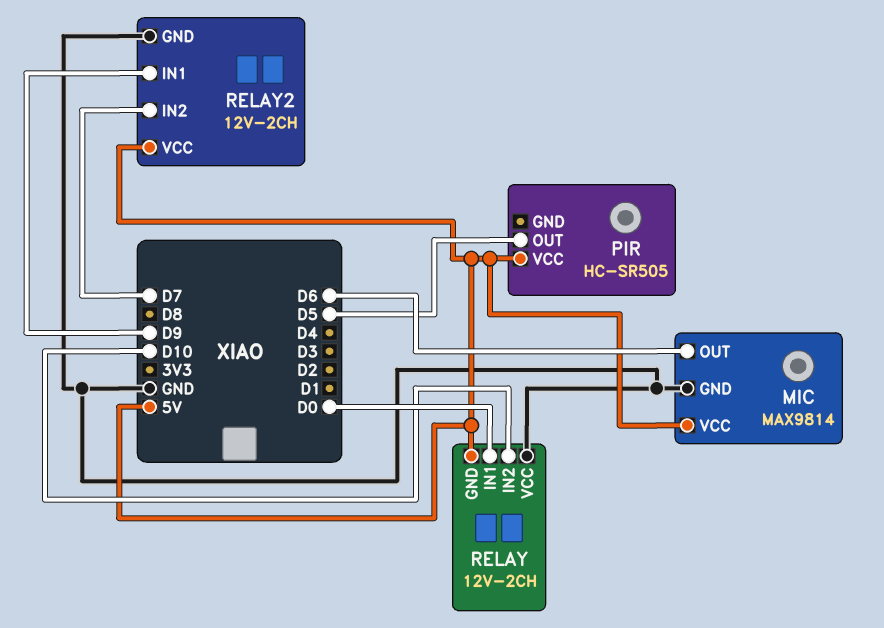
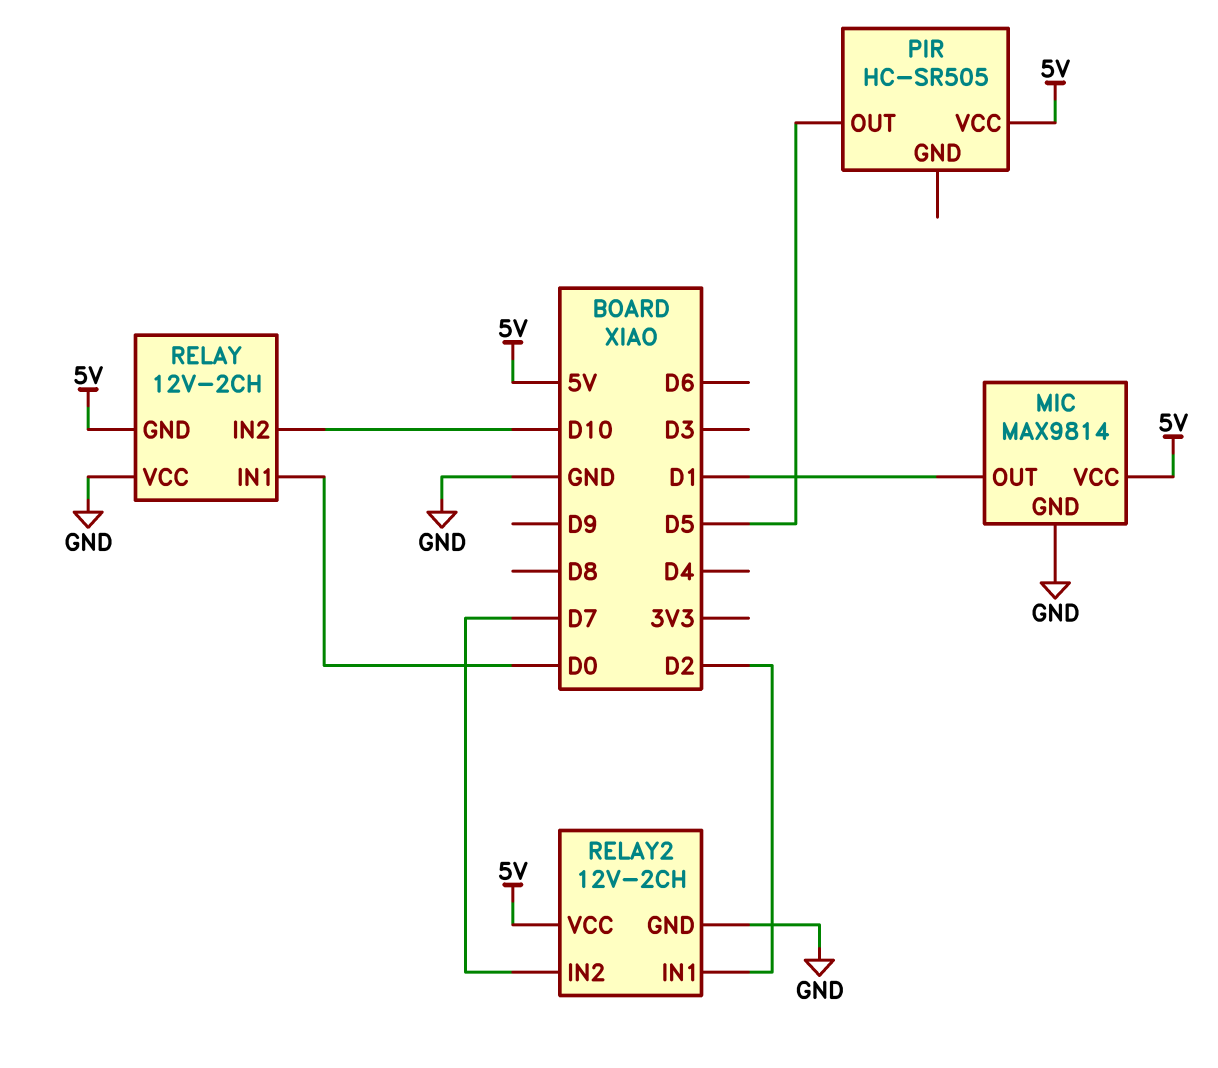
MIC pin OUT: D6 -> D1
RELAY2 pin IN1: D9 -> D2

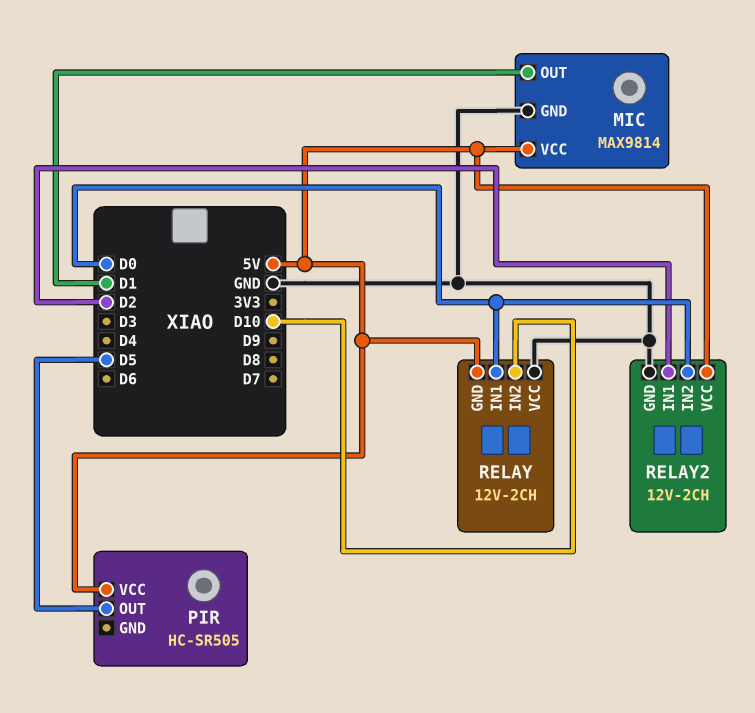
RELAY2 pin IN2: D7 -> D0

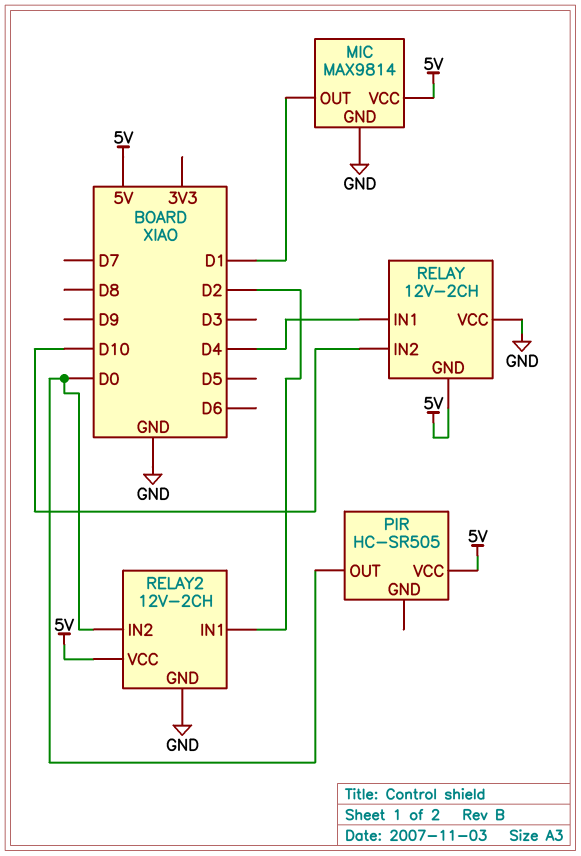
PIR pin OUT: D5 -> D0
RELAY pin IN1: D0 -> D4

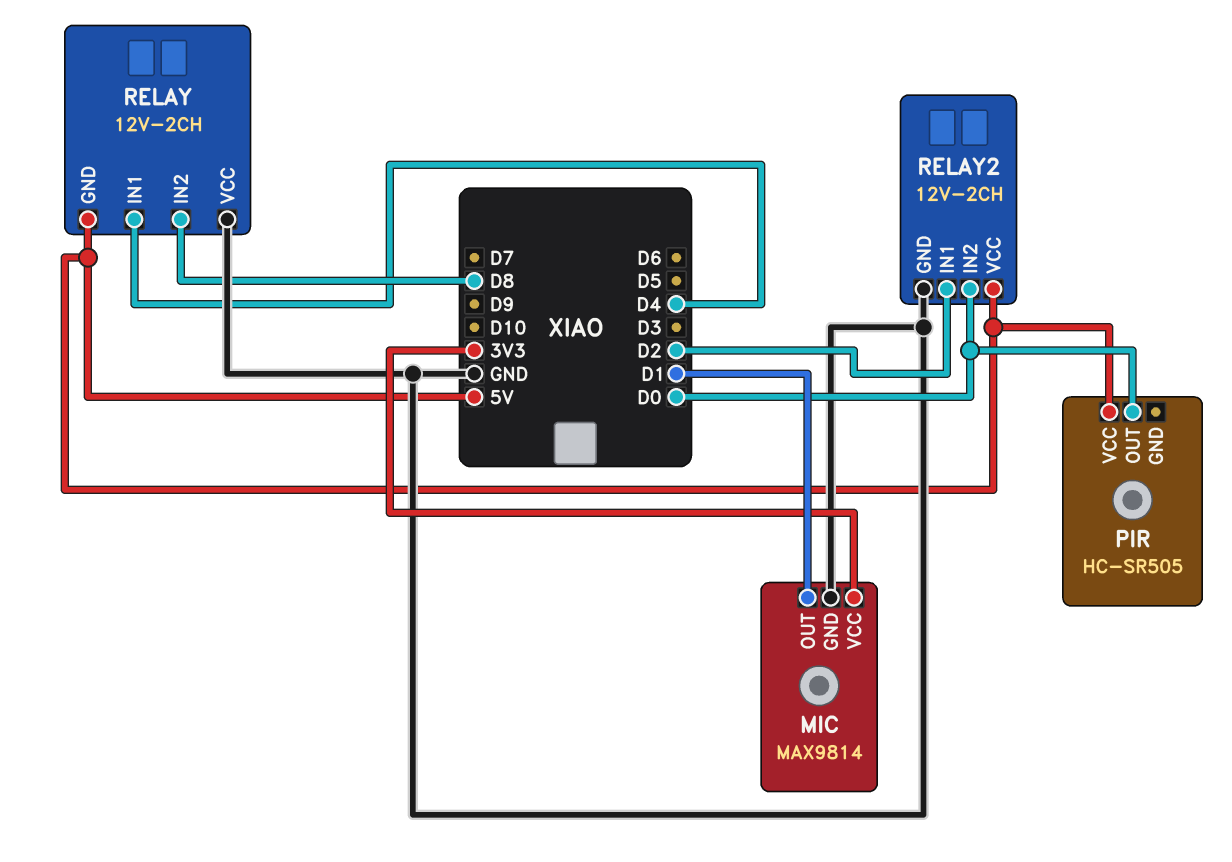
MIC pin VCC: 5V -> 3V3
RELAY pin IN2: D10 -> D8

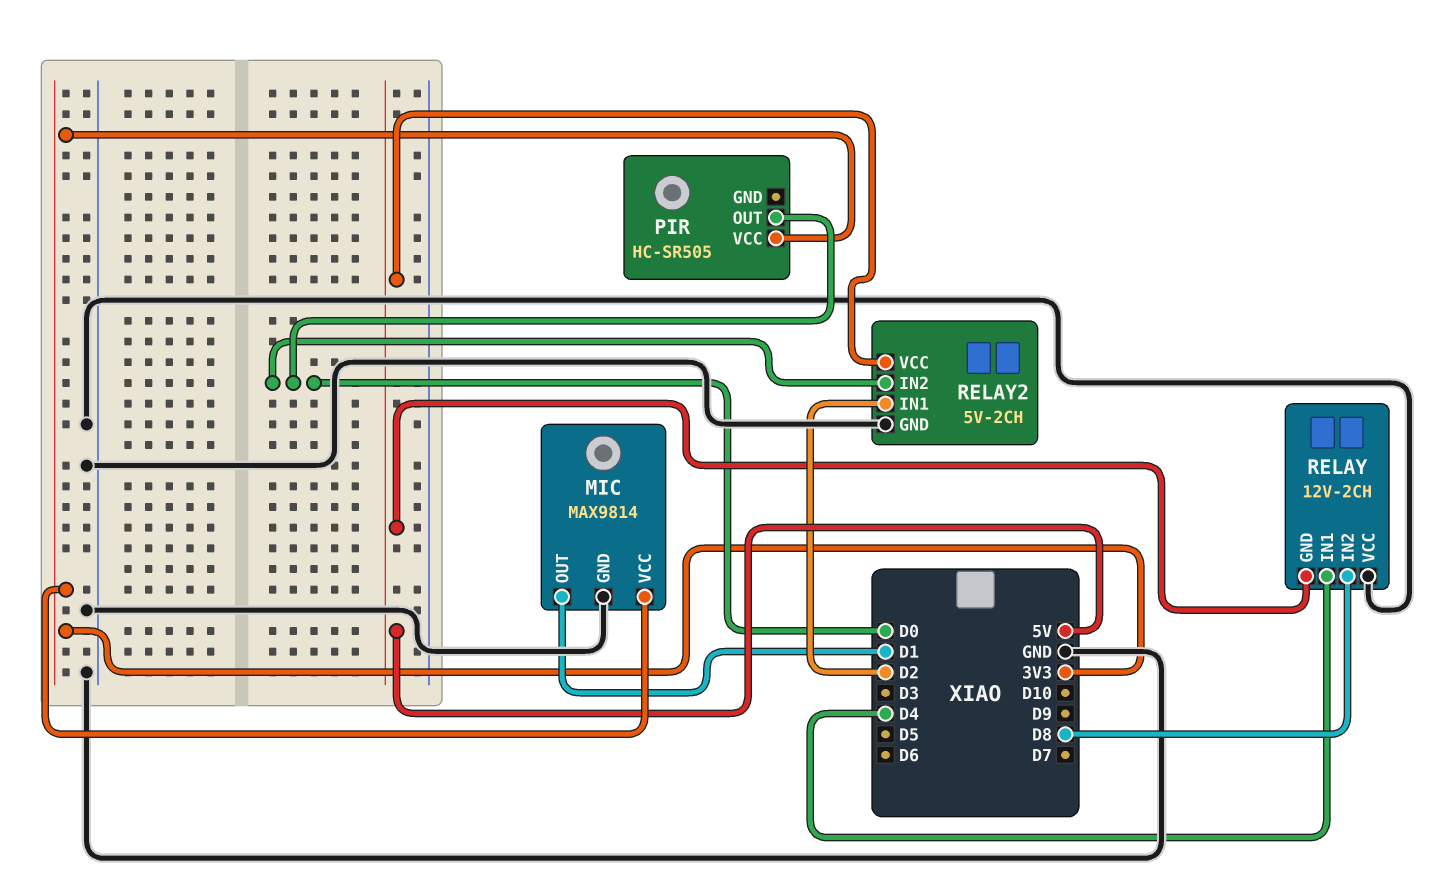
PIR pin VCC: 5V -> 3V3
RELAY2: 12V-2CH -> 5V-2CH

